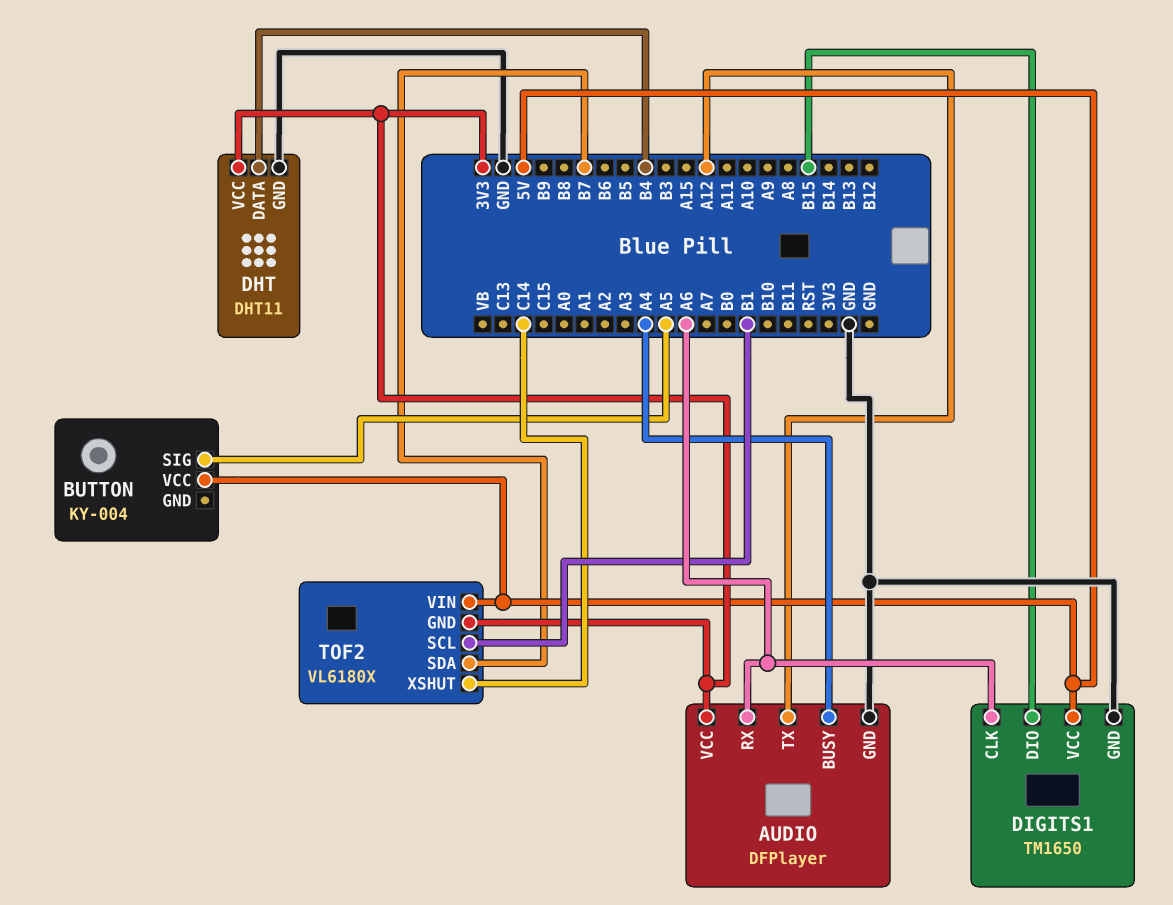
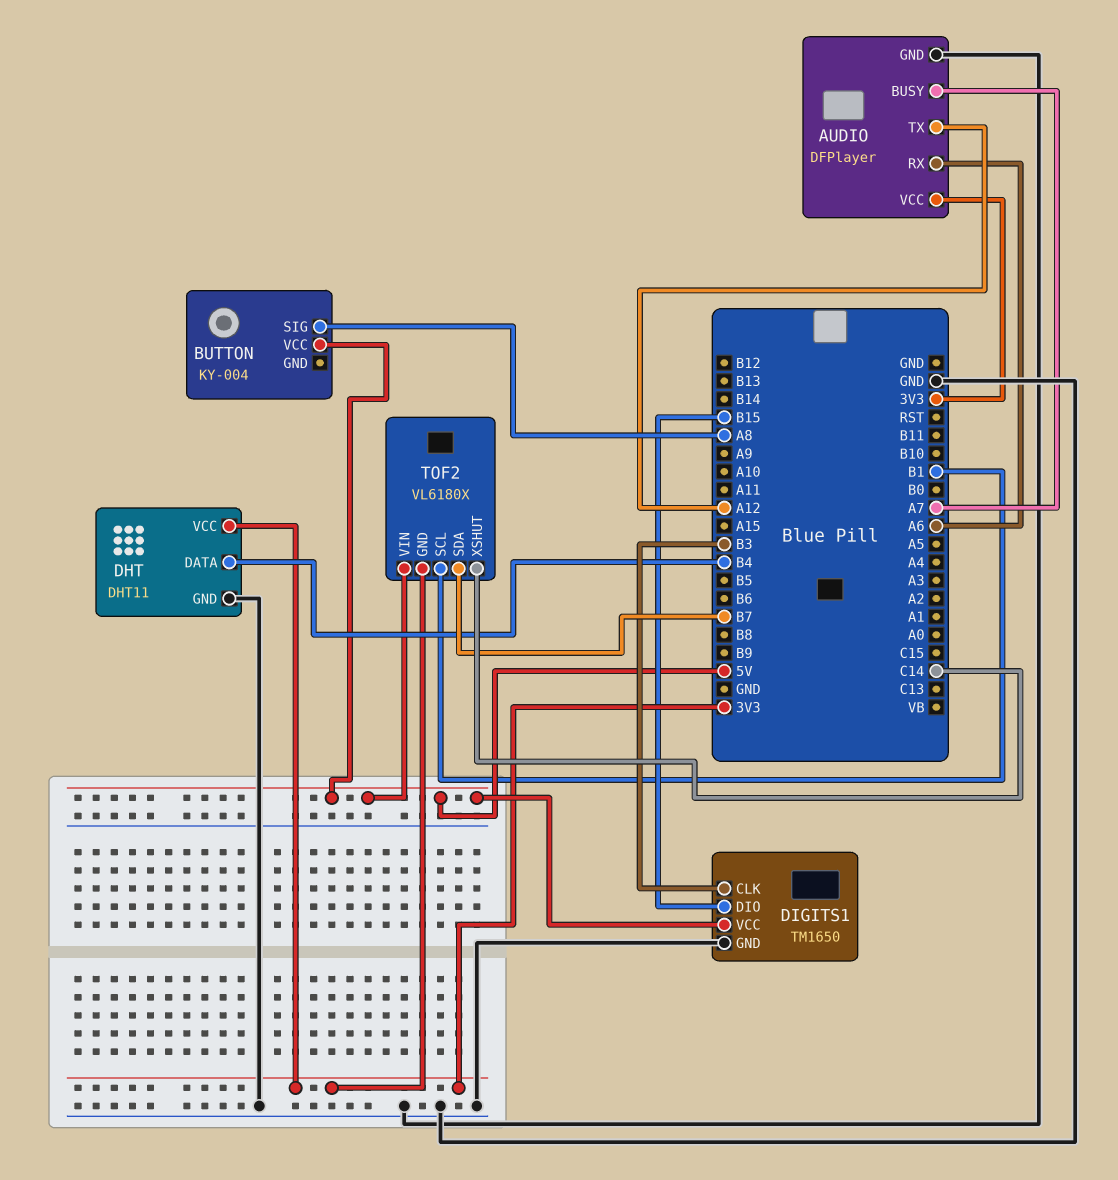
AUDIO pin BUSY: A4 -> A7
BUTTON pin SIG: A5 -> A8
DIGITS1 pin CLK: A6 -> B3

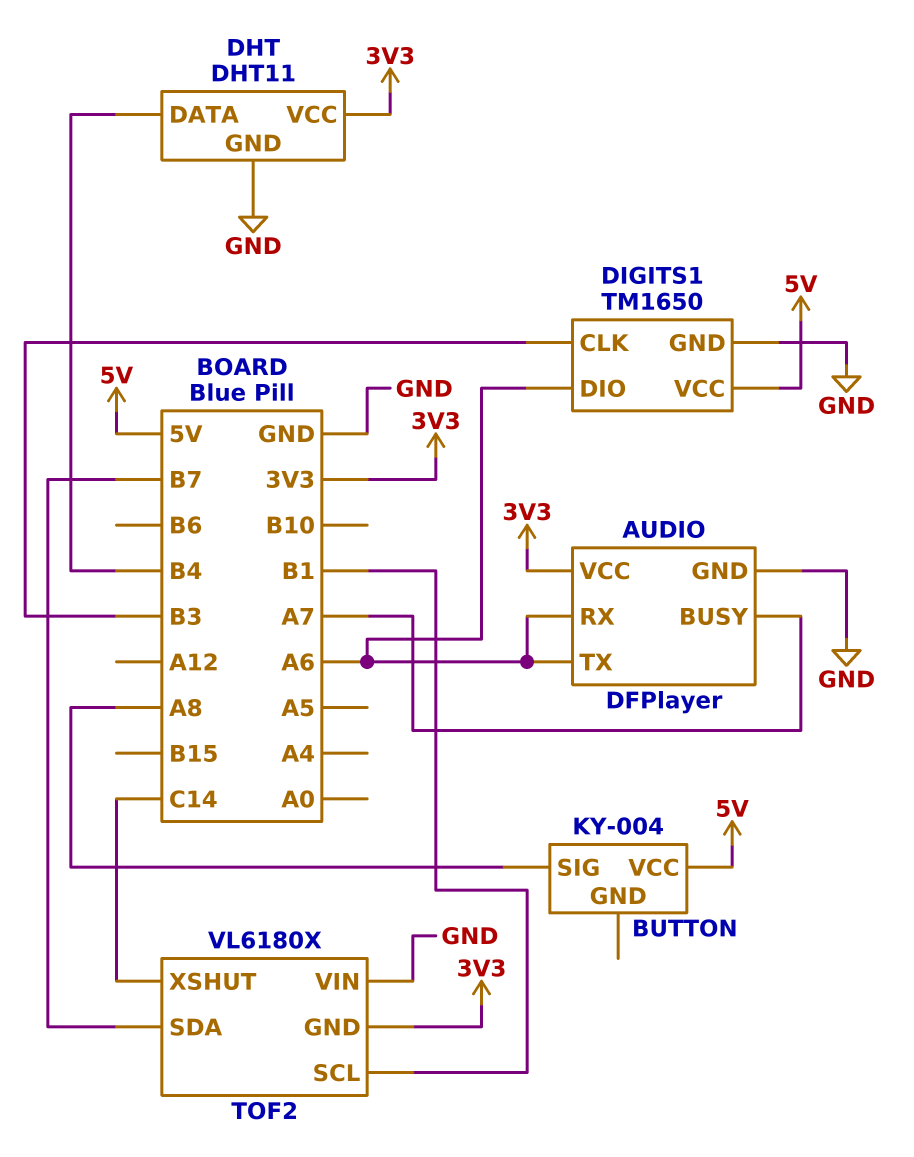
AUDIO pin TX: A12 -> A6
DIGITS1 pin DIO: B15 -> A6
TOF2 pin VIN: 5V -> GND

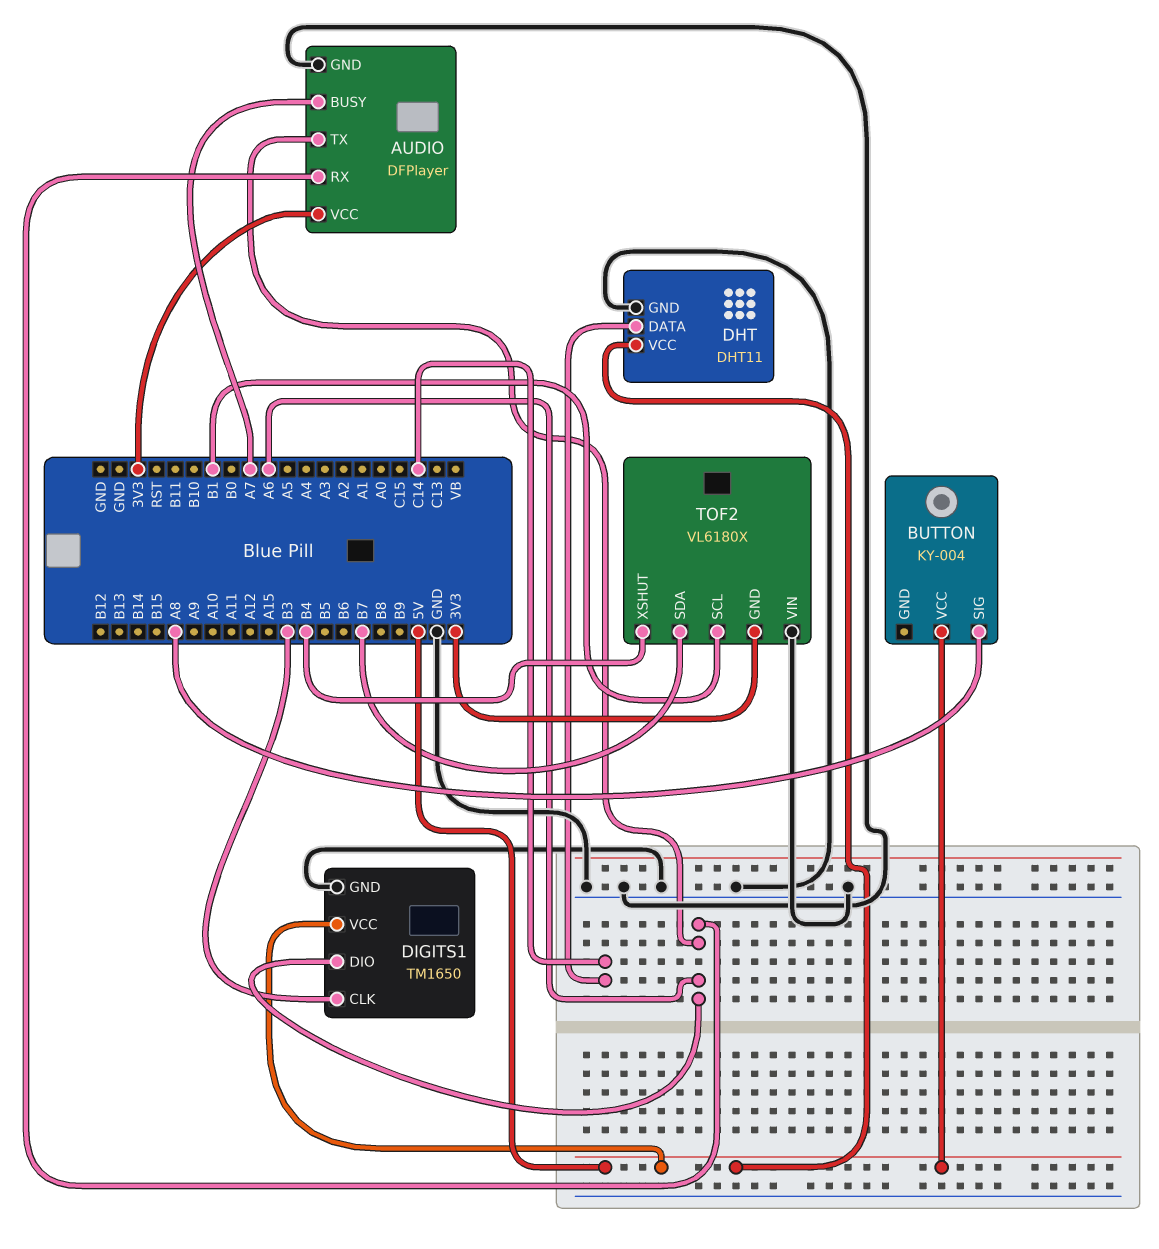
DHT pin DATA: B4 -> C14
DHT pin VCC: 3V3 -> 5V
TOF2 pin XSHUT: C14 -> B4

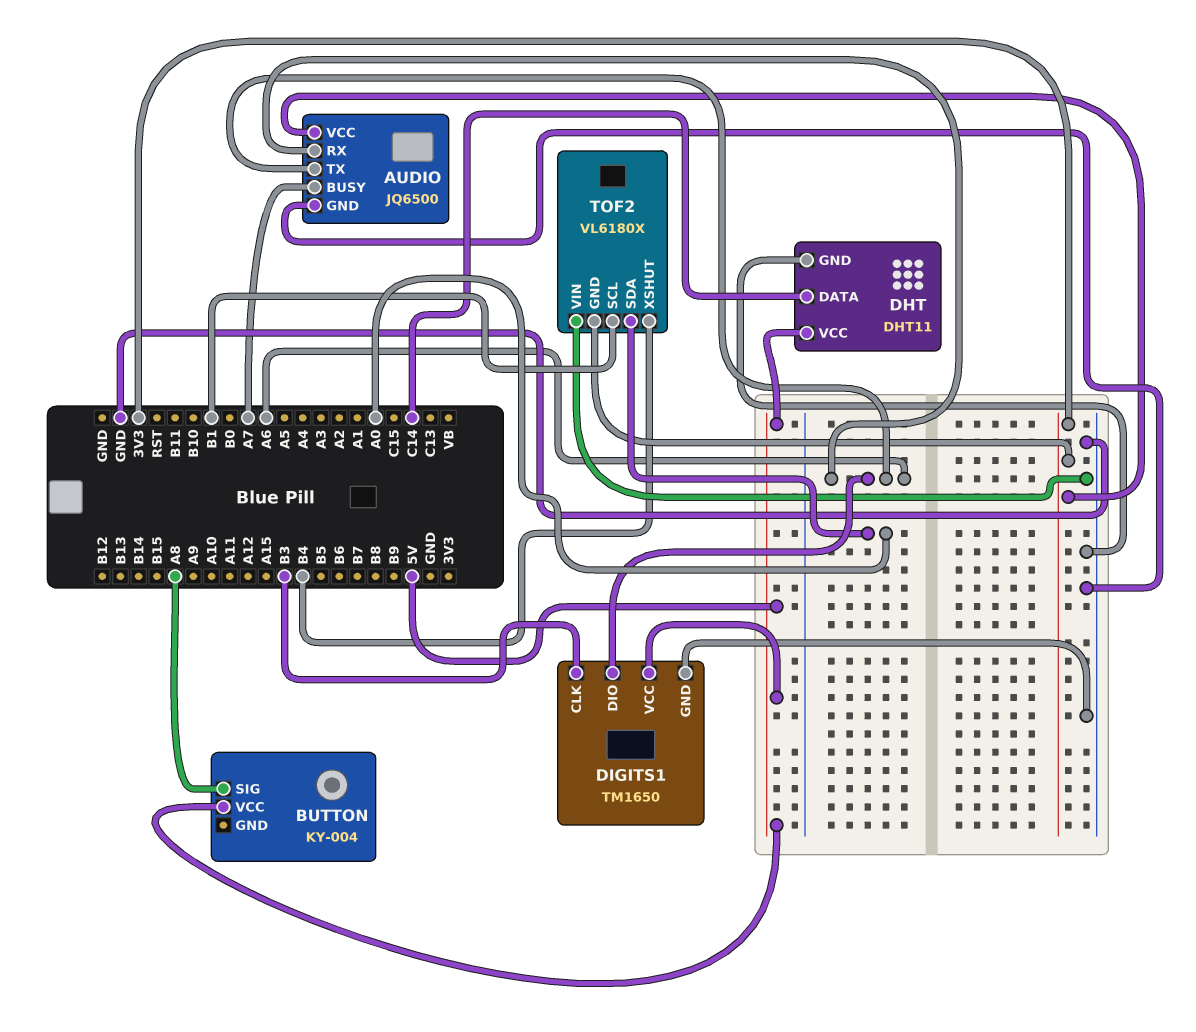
AUDIO: DFPlayer -> JQ6500
TOF2 pin SDA: B7 -> A0

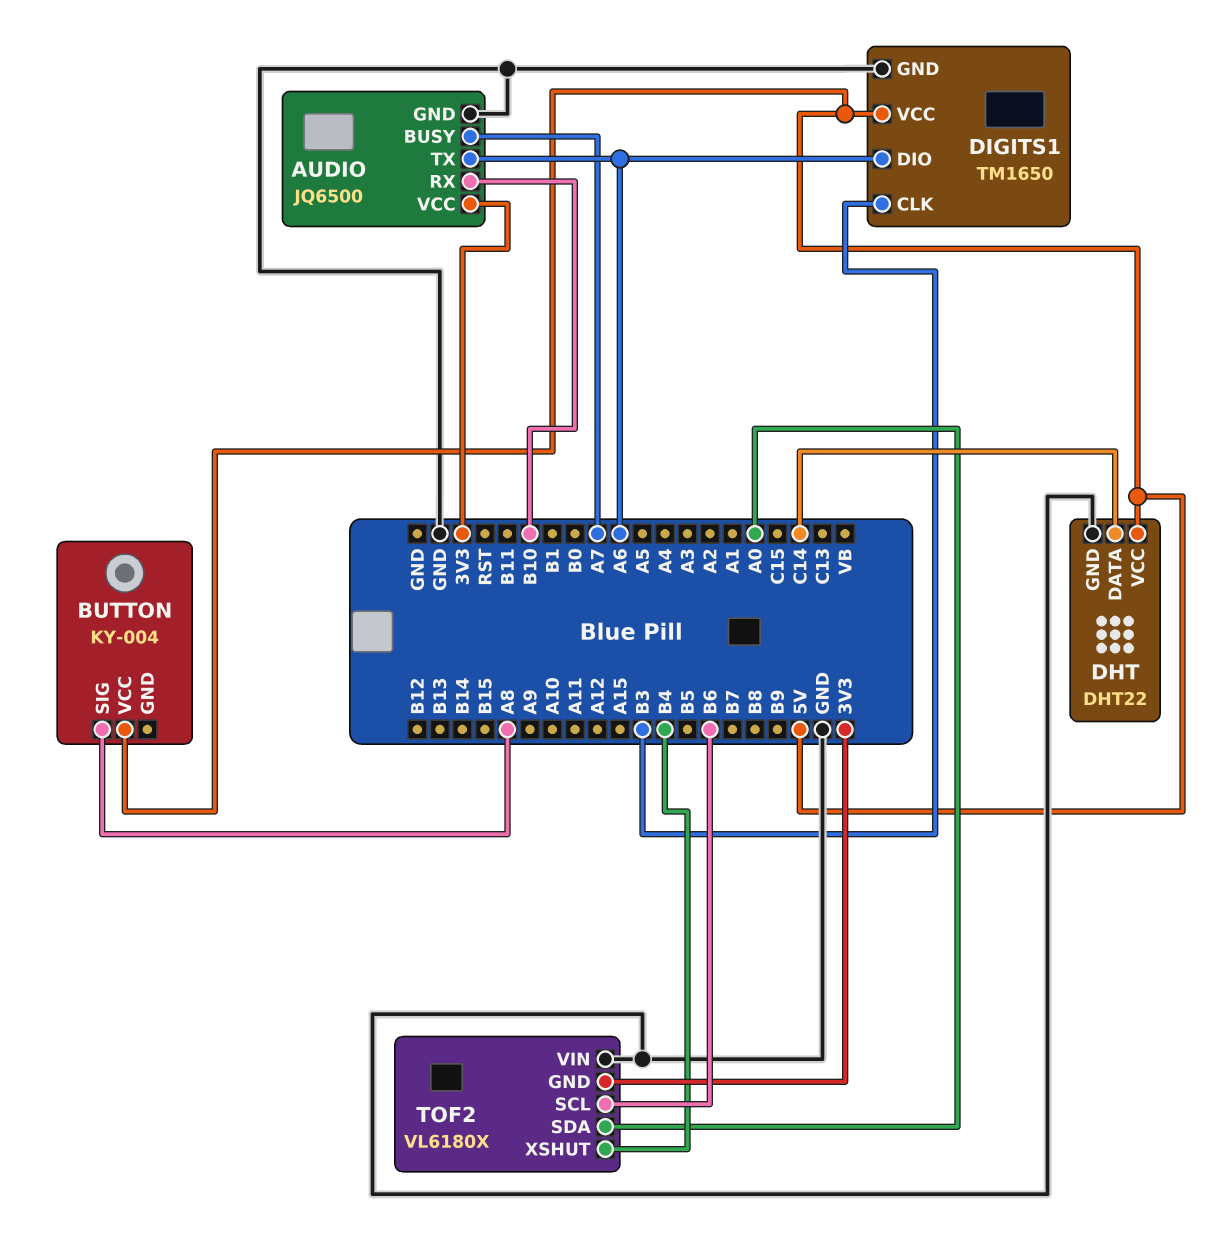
AUDIO pin RX: A6 -> B10
DHT: DHT11 -> DHT22
TOF2 pin SCL: B1 -> B6

